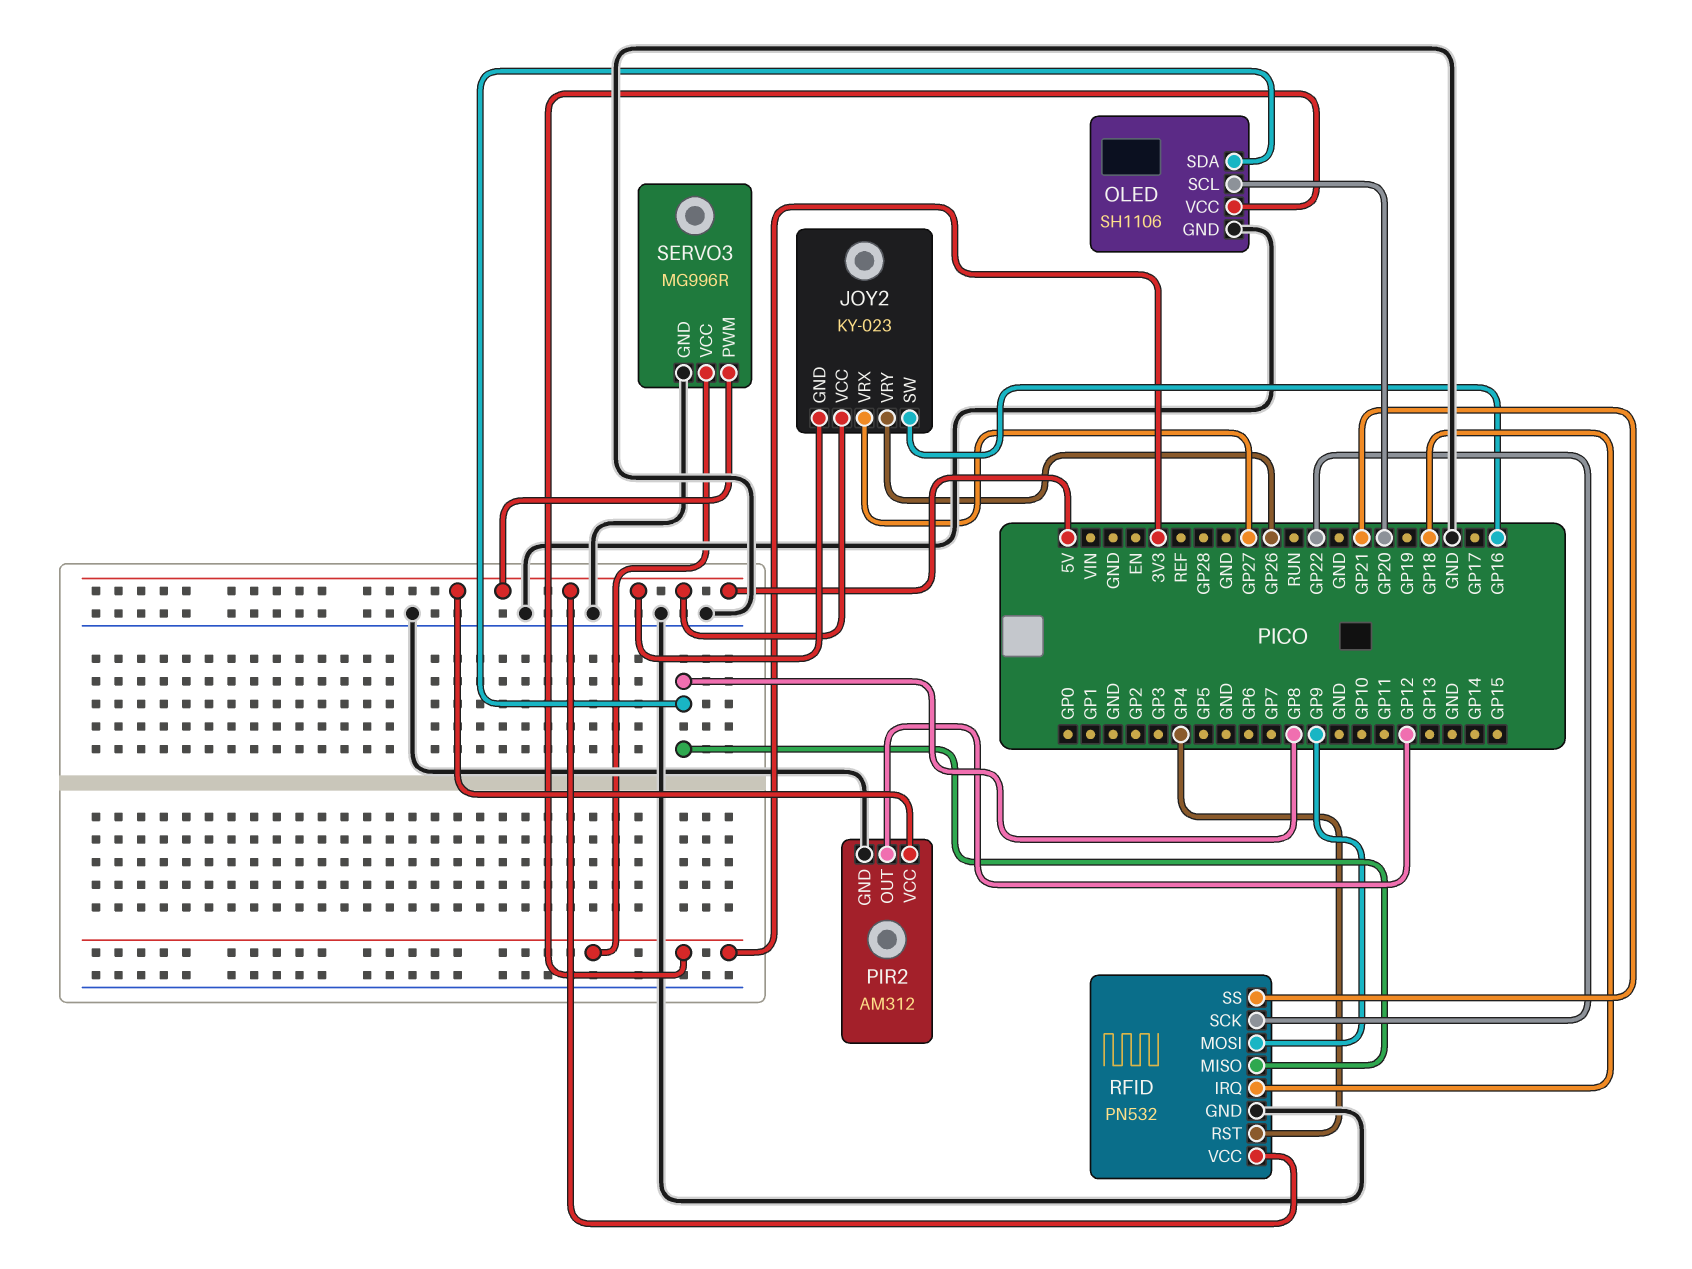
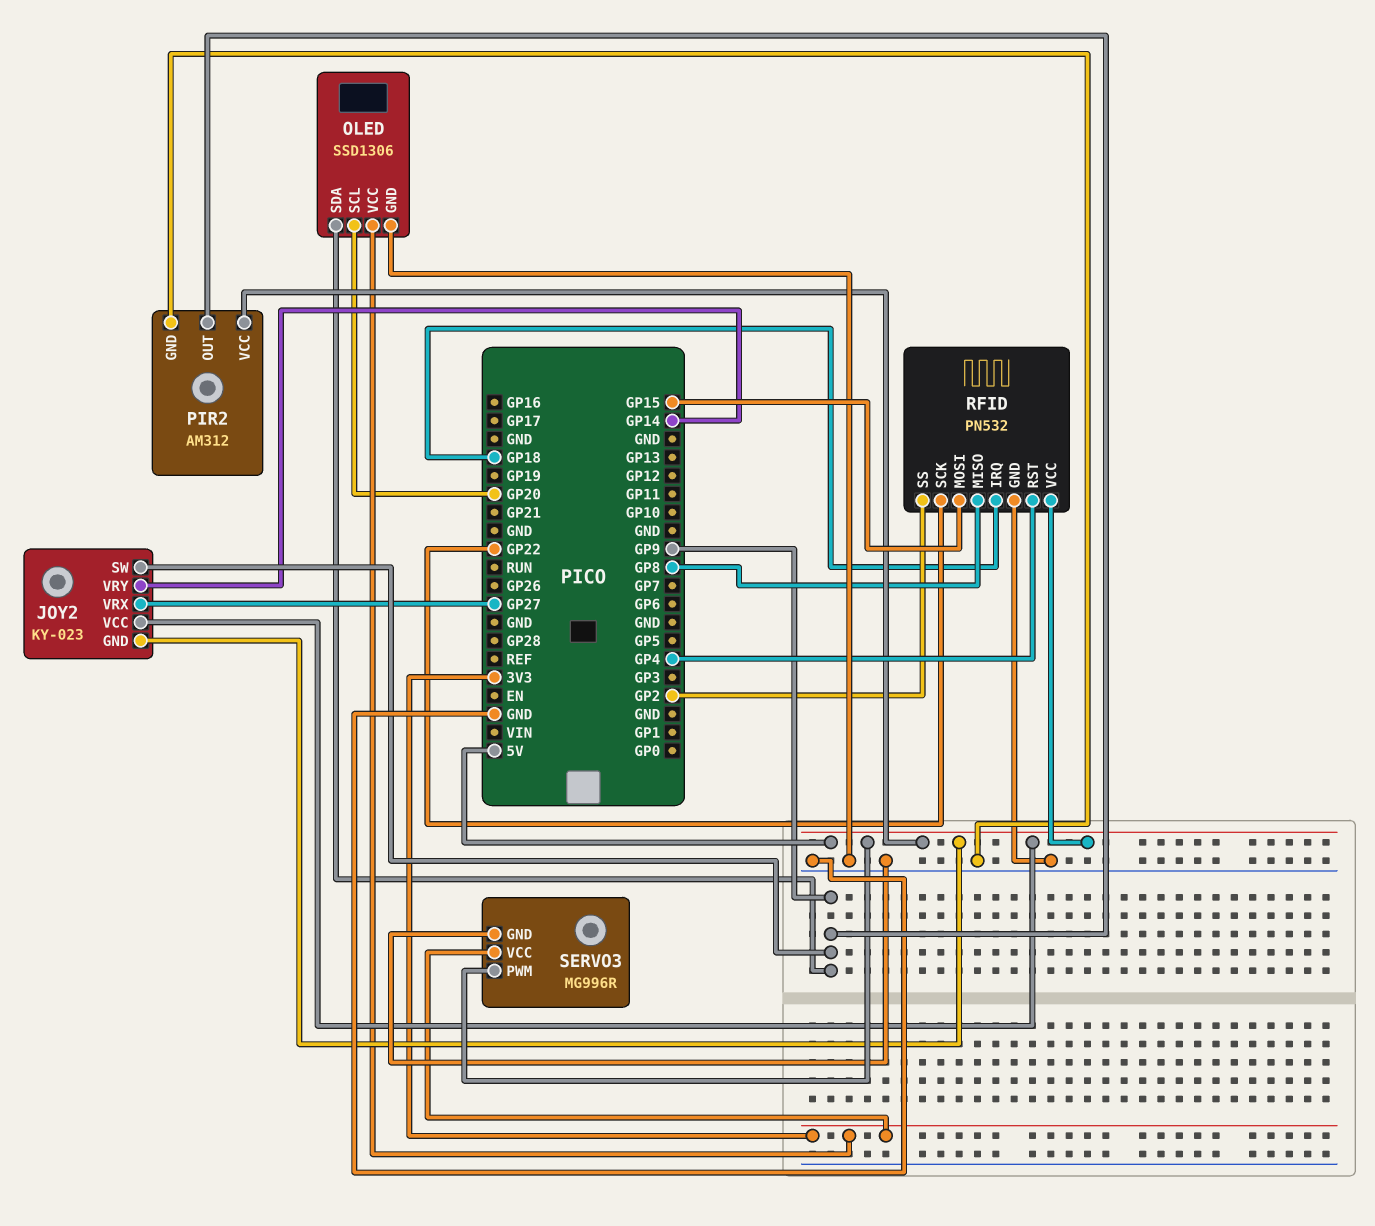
JOY2 pin SW: GP16 -> GP9
JOY2 pin VRY: GP26 -> GP14
OLED: SH1106 -> SSD1306
OLED pin SDA: GP8 -> GP9
PIR2 pin OUT: GP12 -> GP9
RFID pin MOSI: GP9 -> GP15
RFID pin SS: GP21 -> GP2

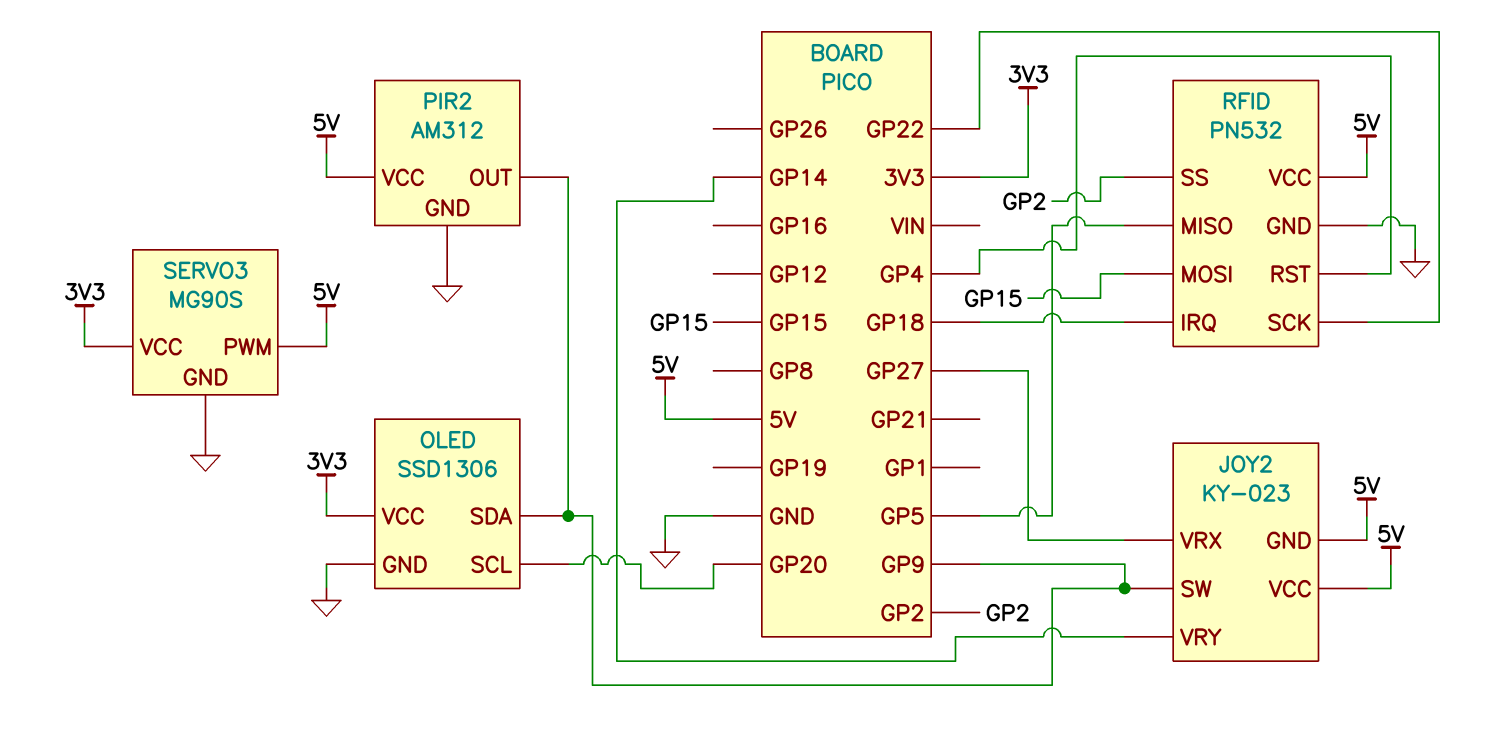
RFID pin MISO: GP8 -> GP5
SERVO3: MG996R -> MG90S

